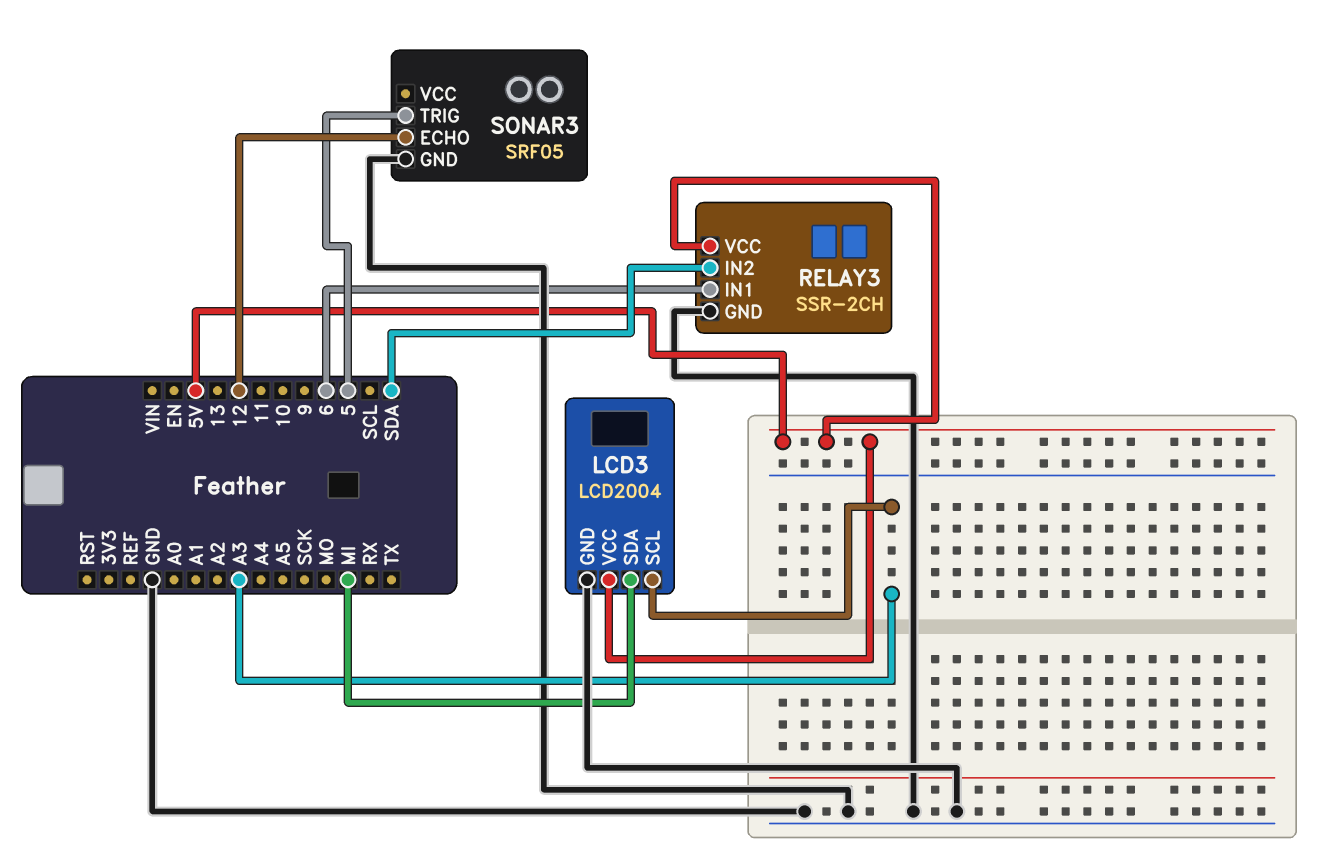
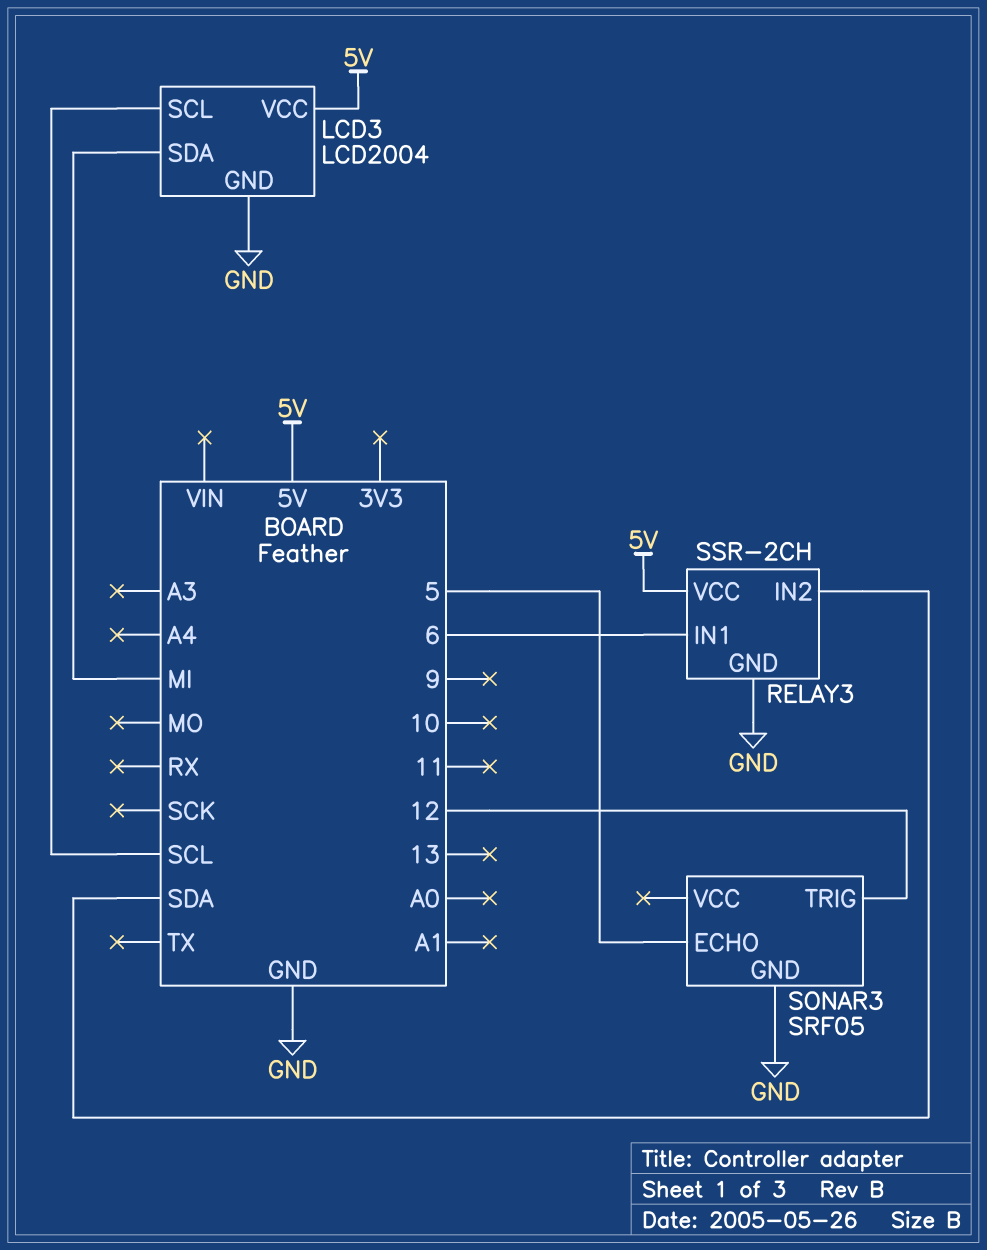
LCD3 pin SCL: A3 -> SCL
SONAR3 pin ECHO: 12 -> 5
SONAR3 pin TRIG: 5 -> 12

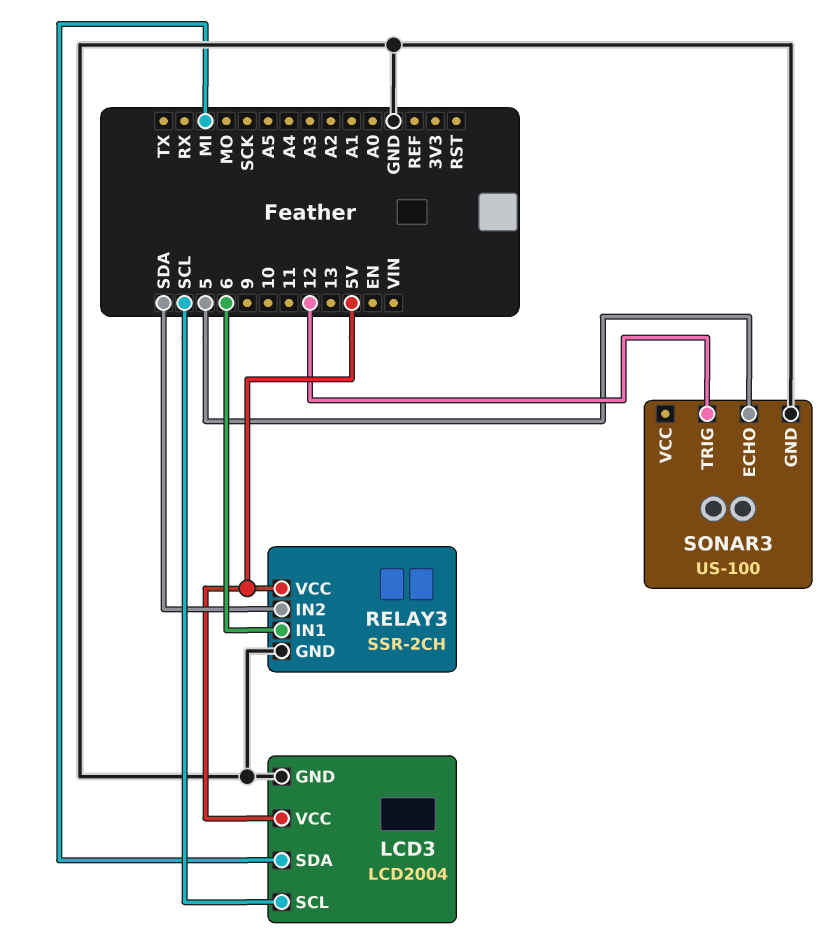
SONAR3: SRF05 -> US-100

